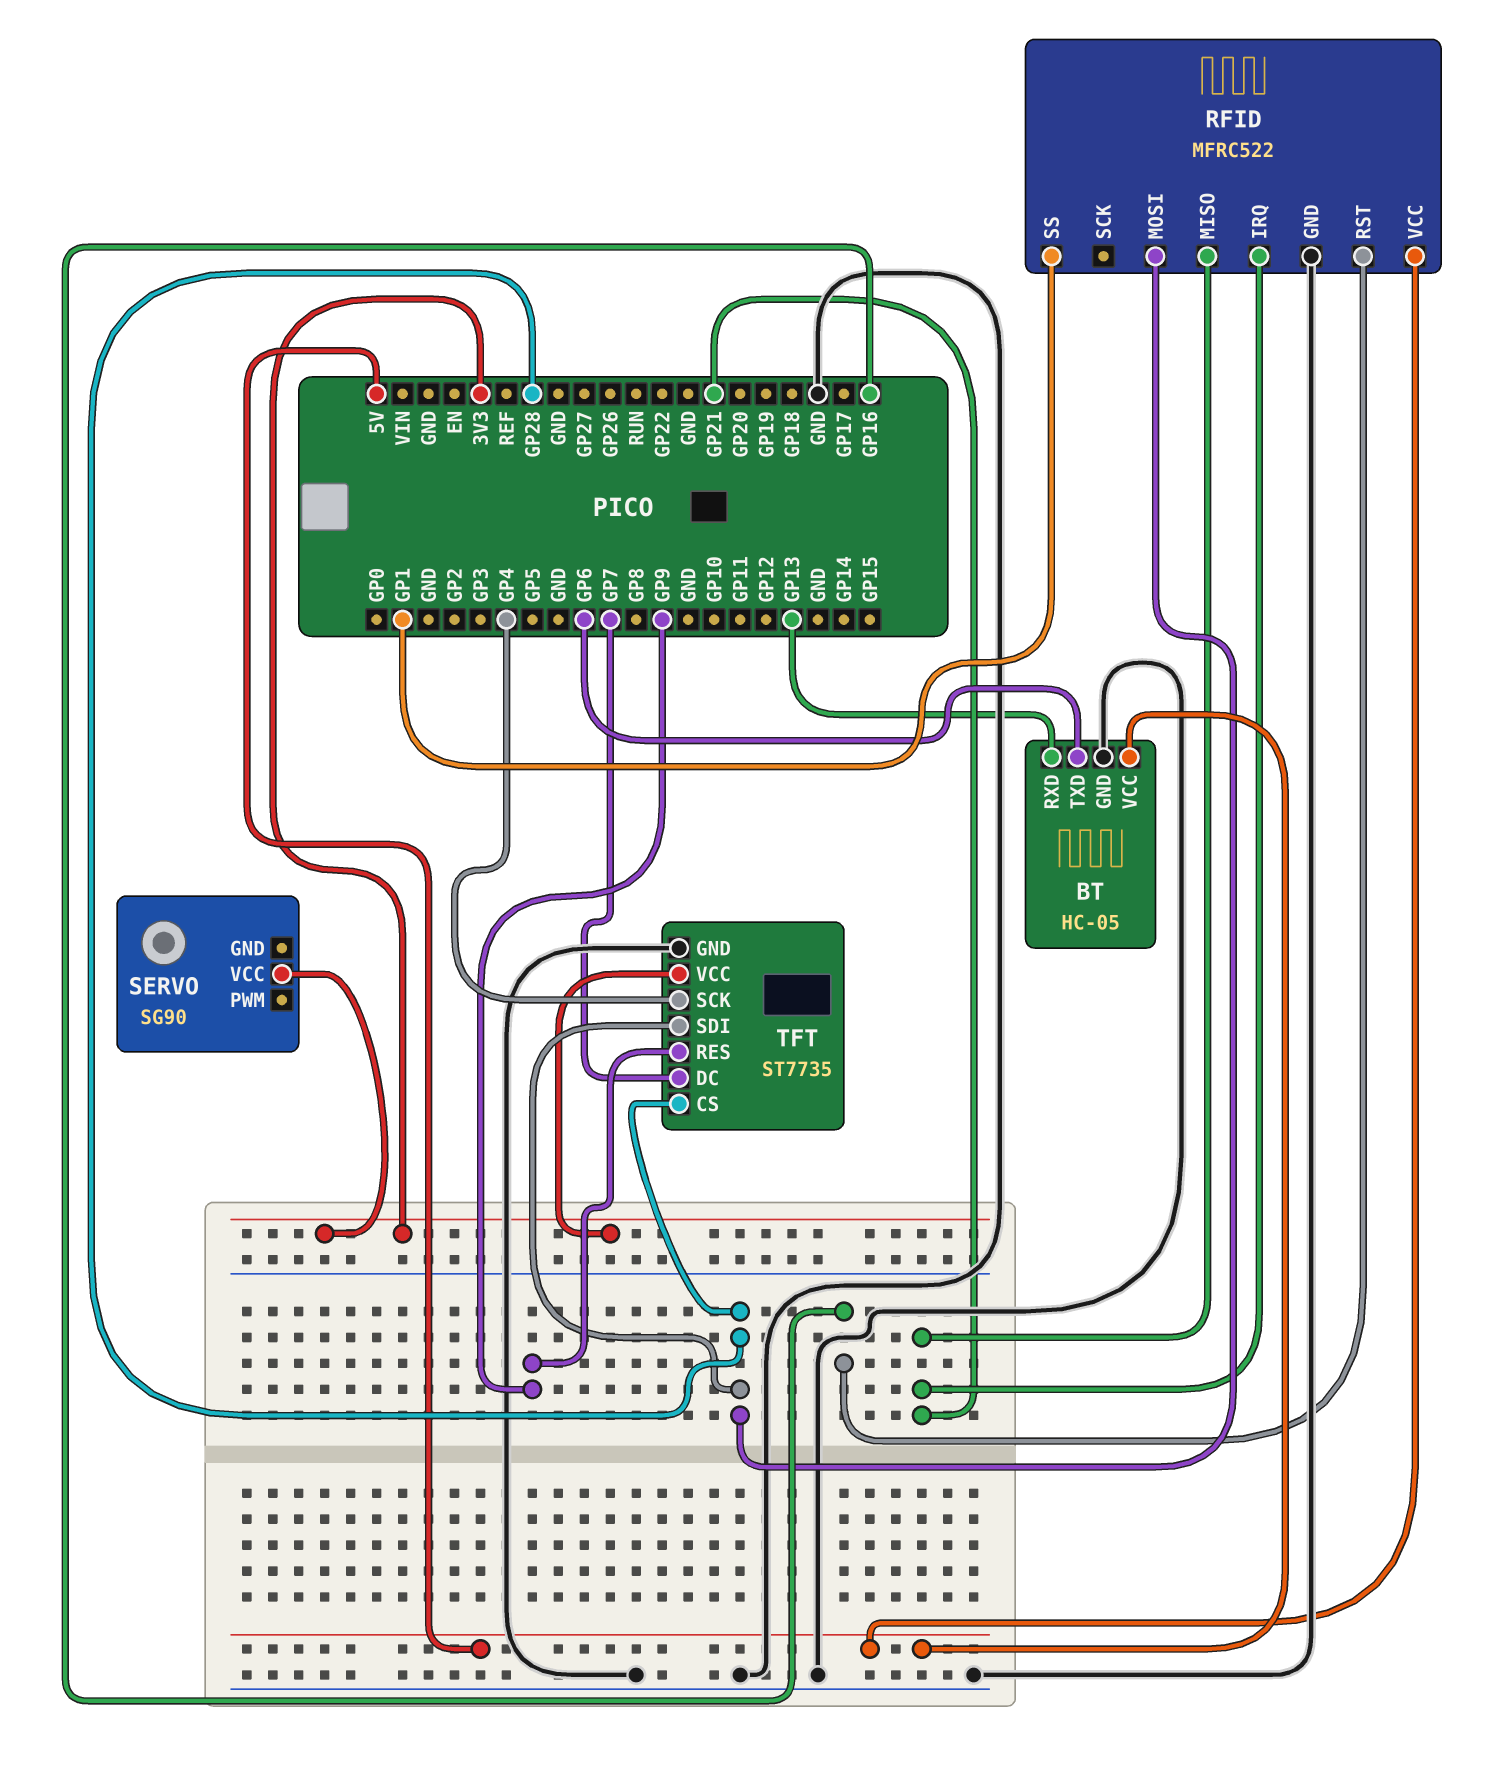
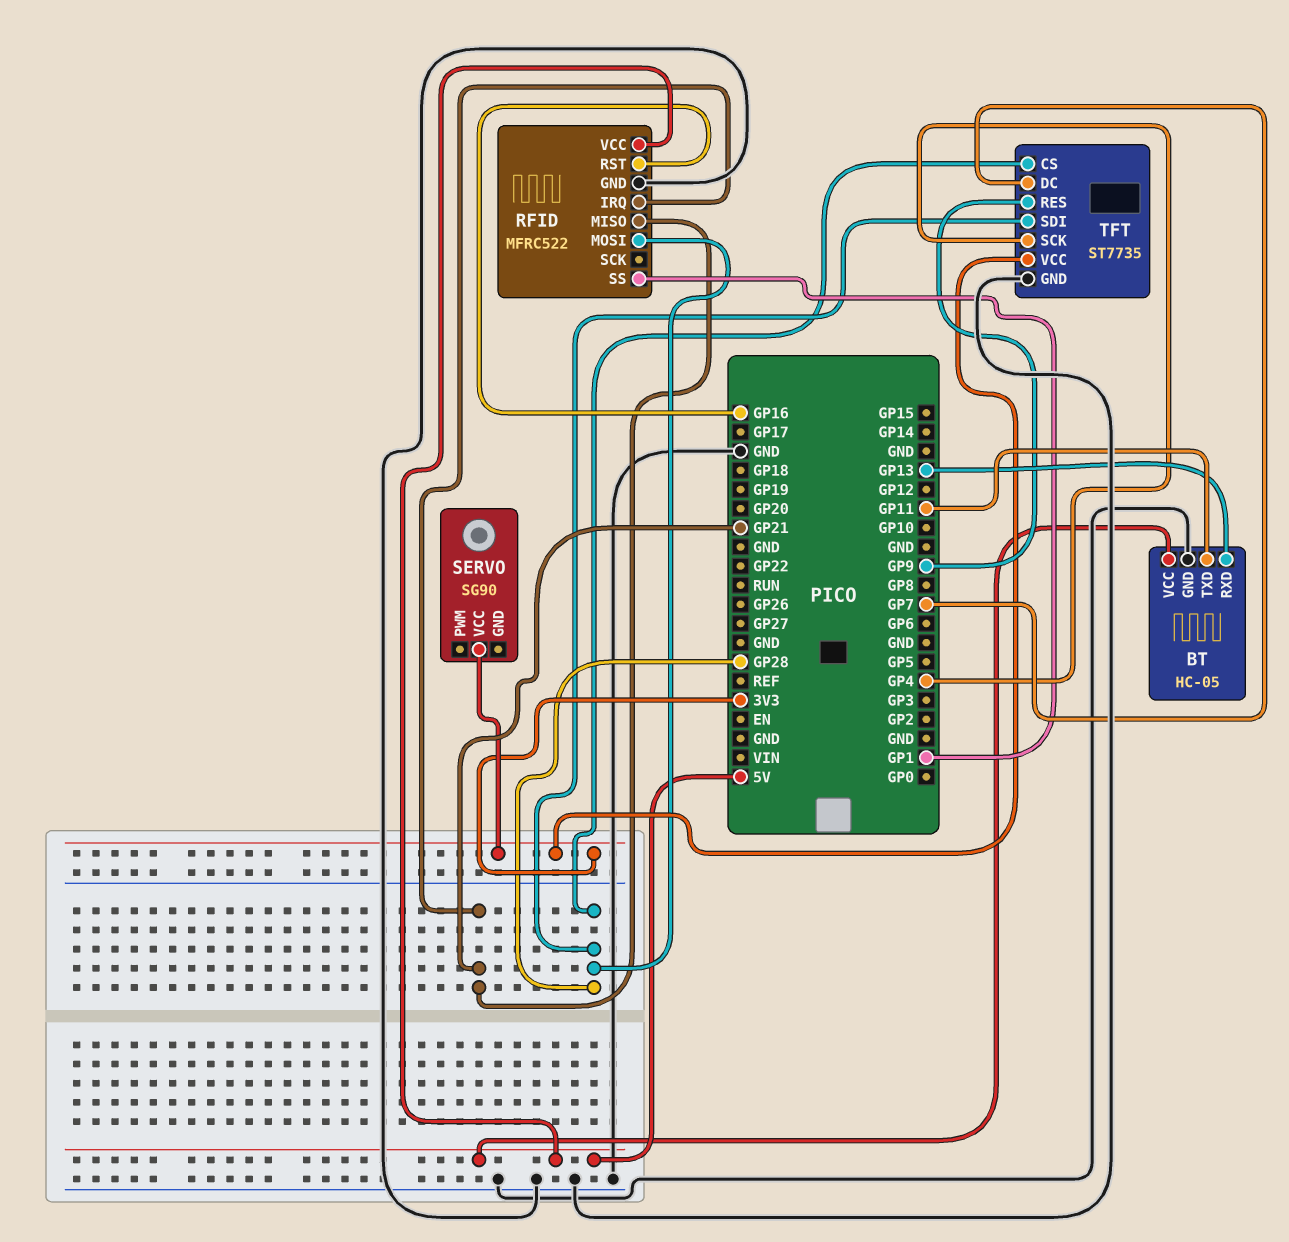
BT pin TXD: GP6 -> GP11

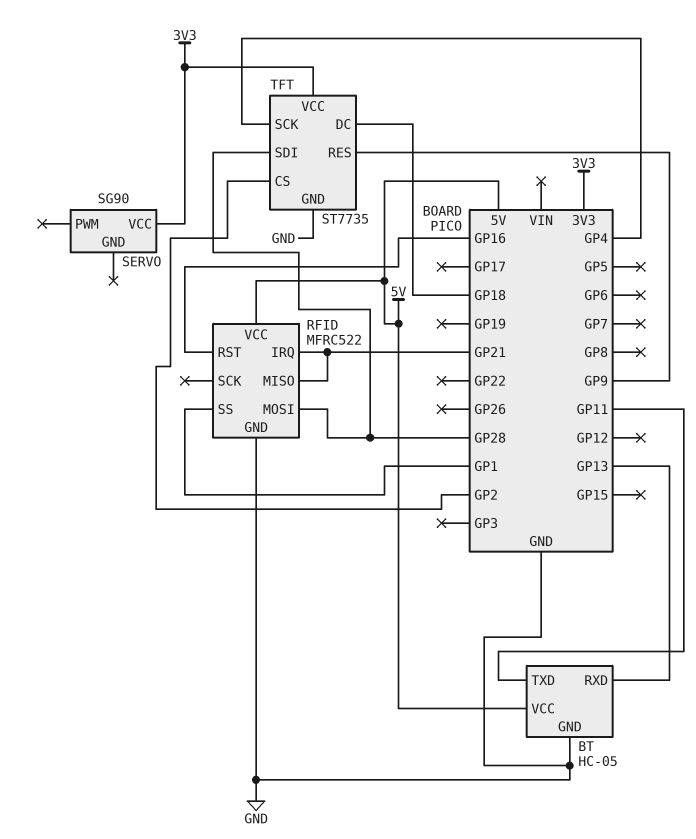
TFT pin CS: GP28 -> GP2
TFT pin DC: GP7 -> GP18

